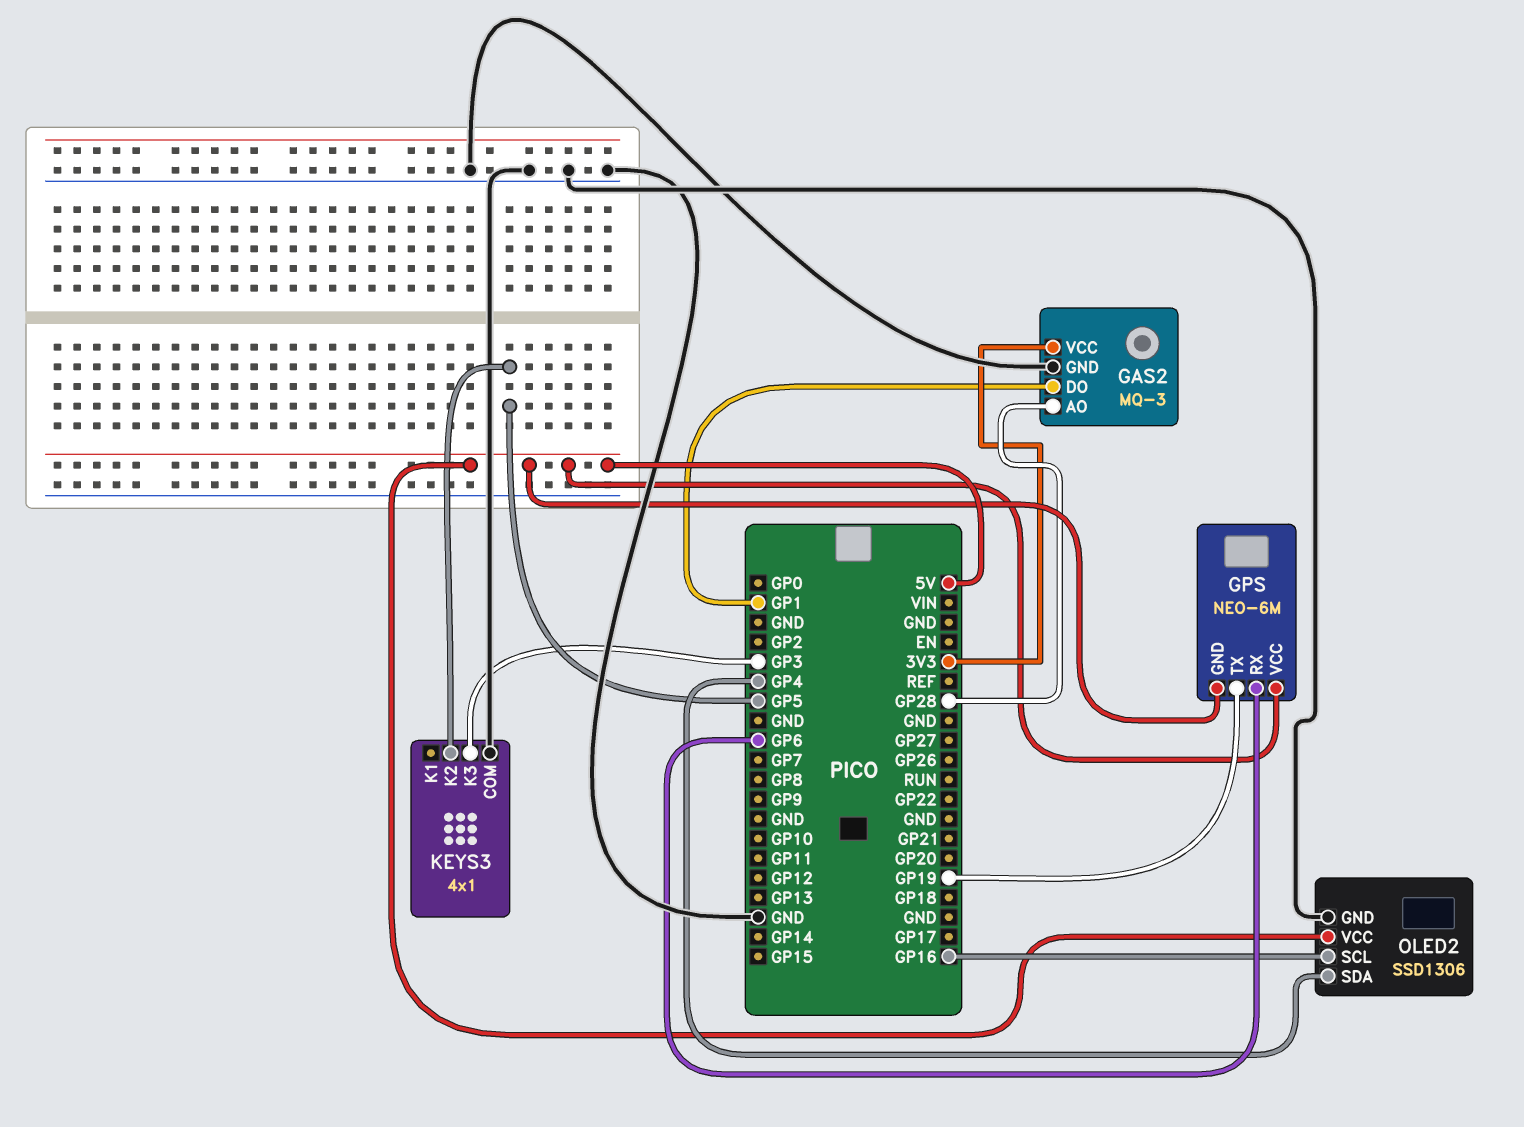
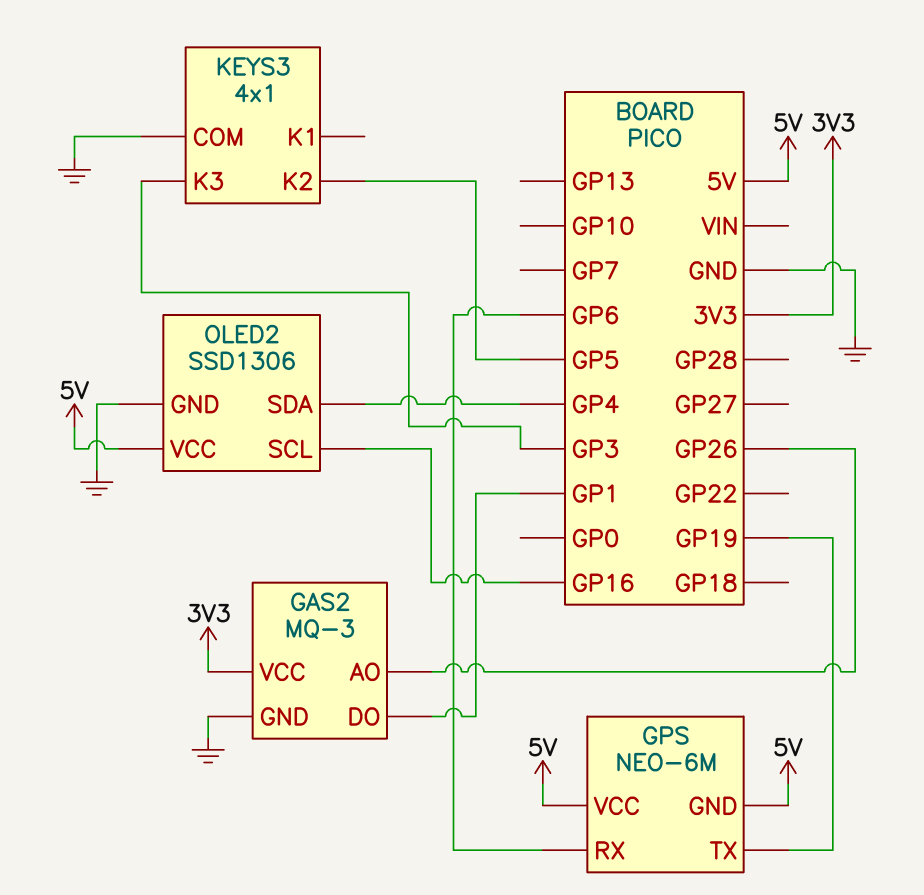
GAS2 pin AO: GP28 -> GP26

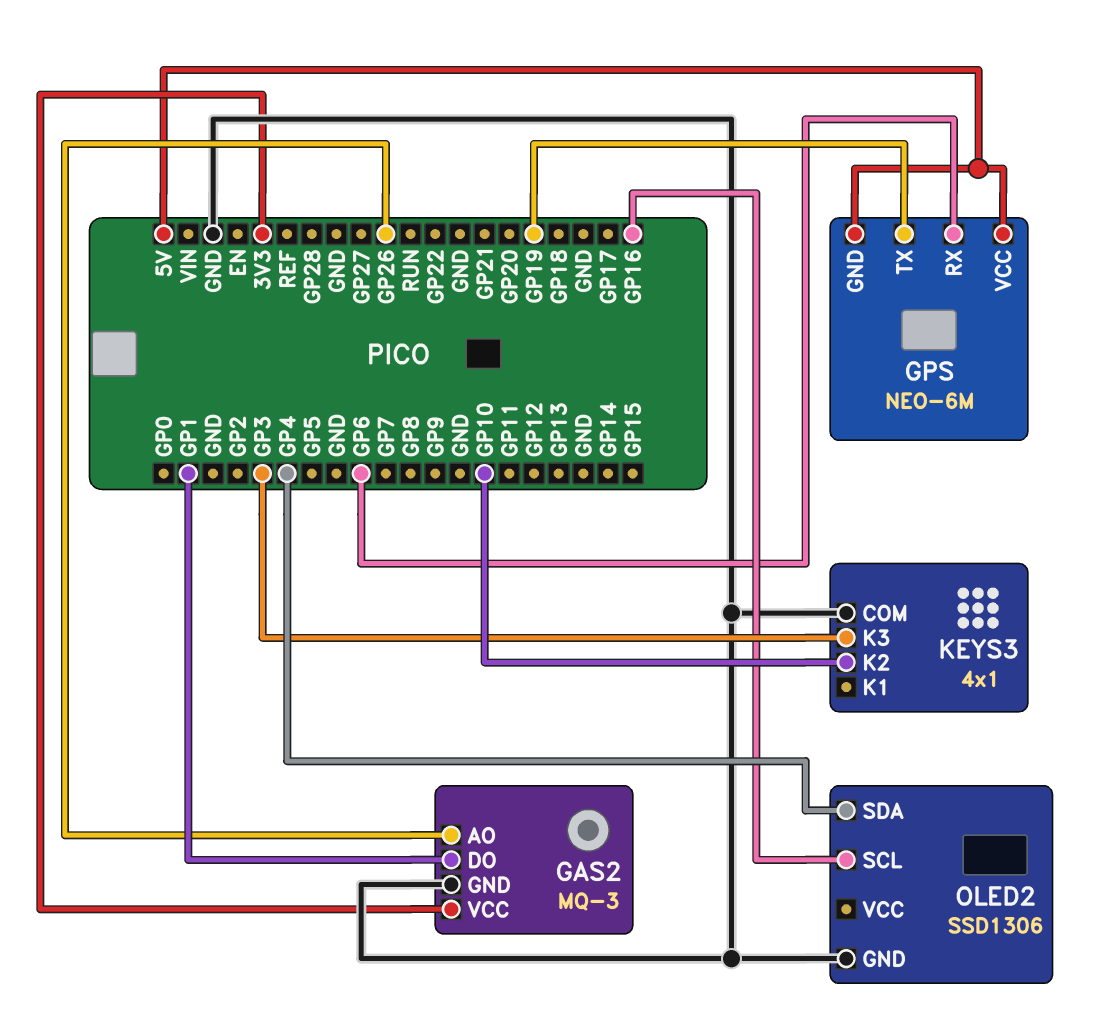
KEYS3 pin K2: GP5 -> GP10
OLED2 pin VCC: 5V -> none

